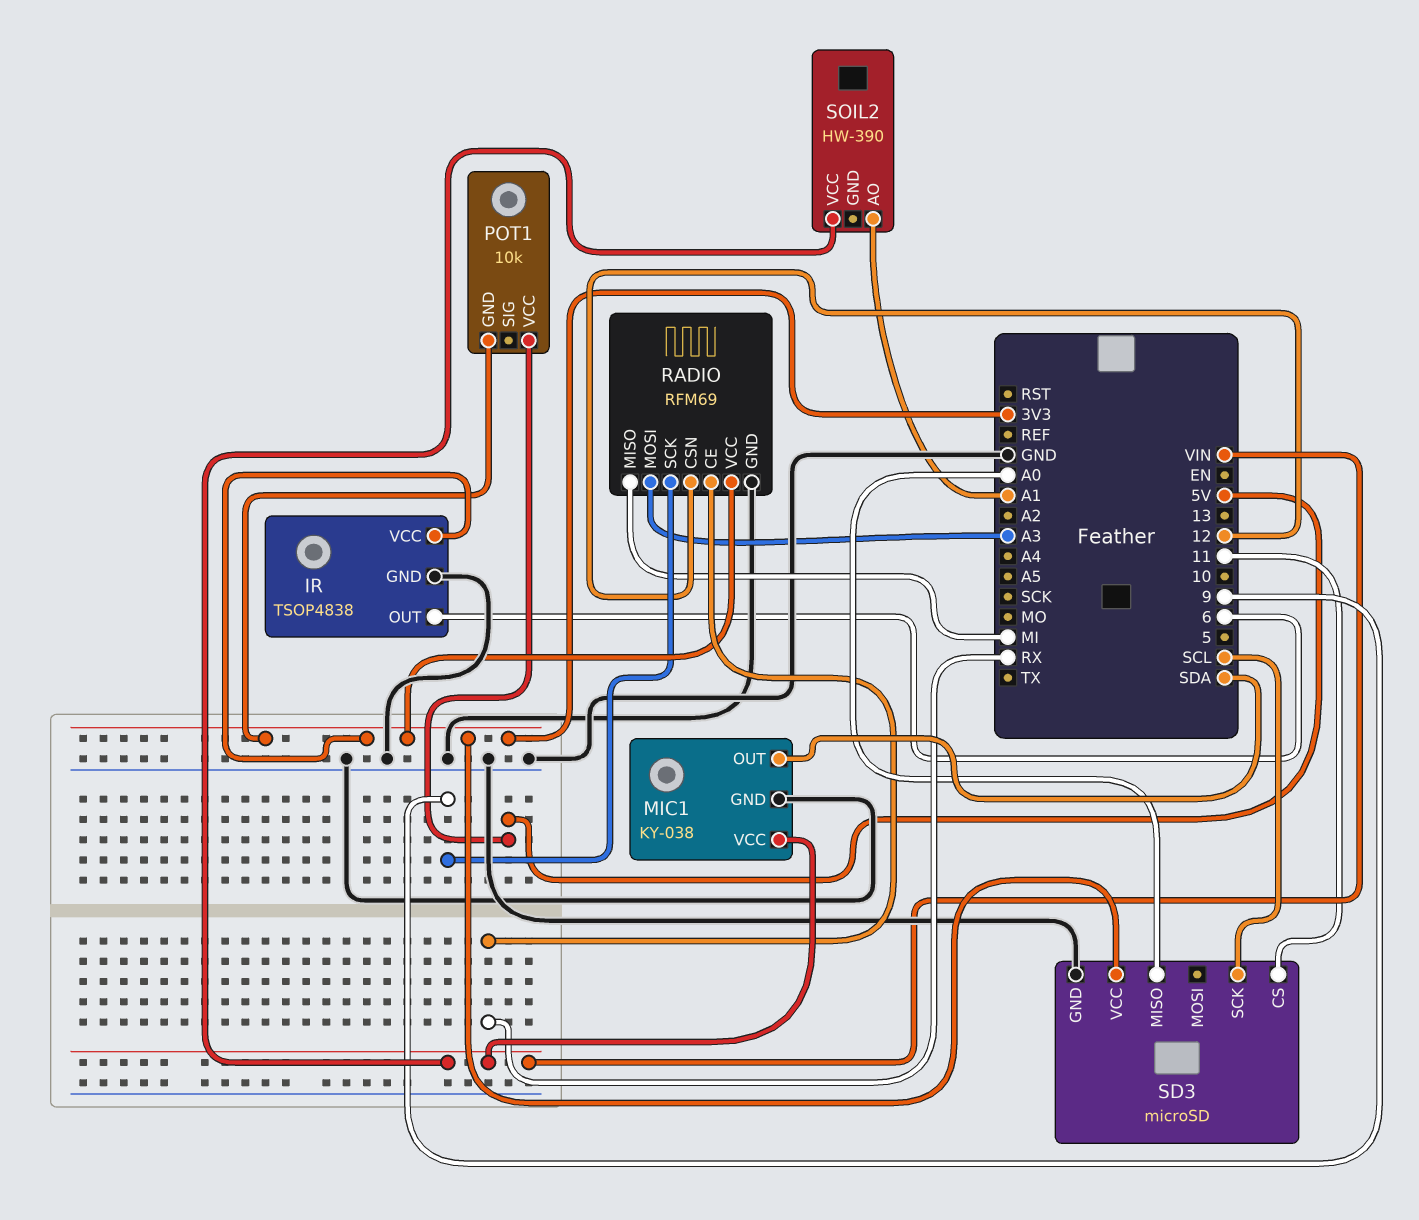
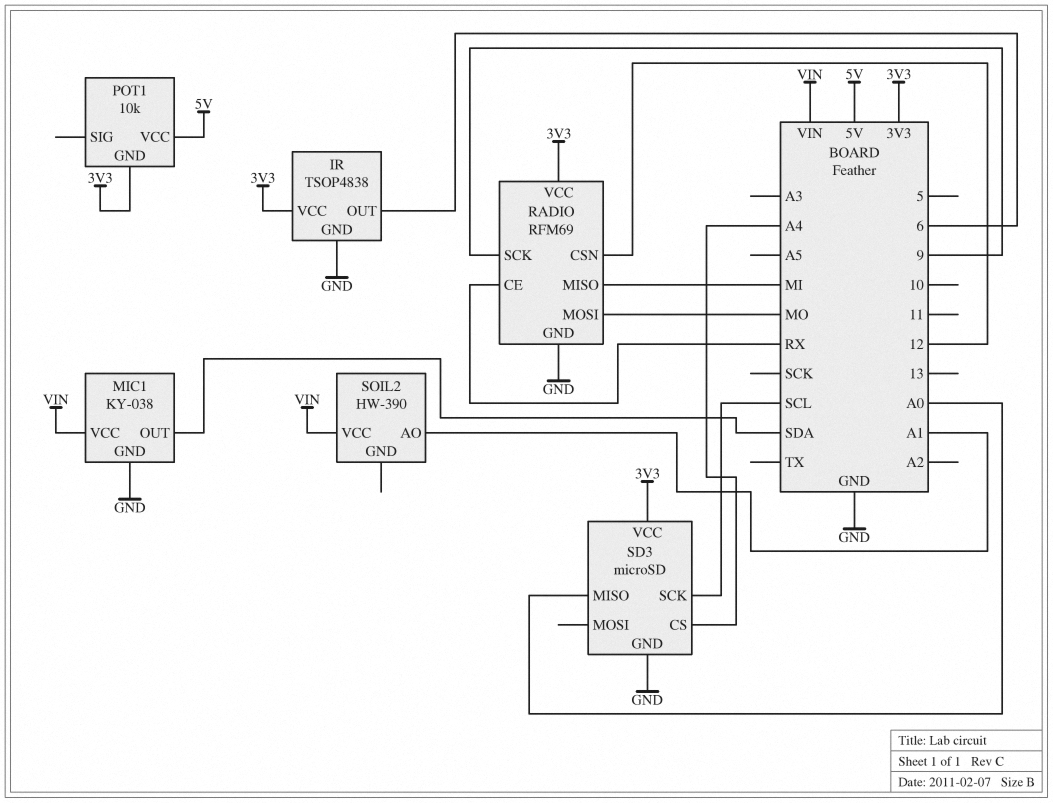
RADIO pin MOSI: A3 -> MO
SD3 pin CS: 11 -> A4

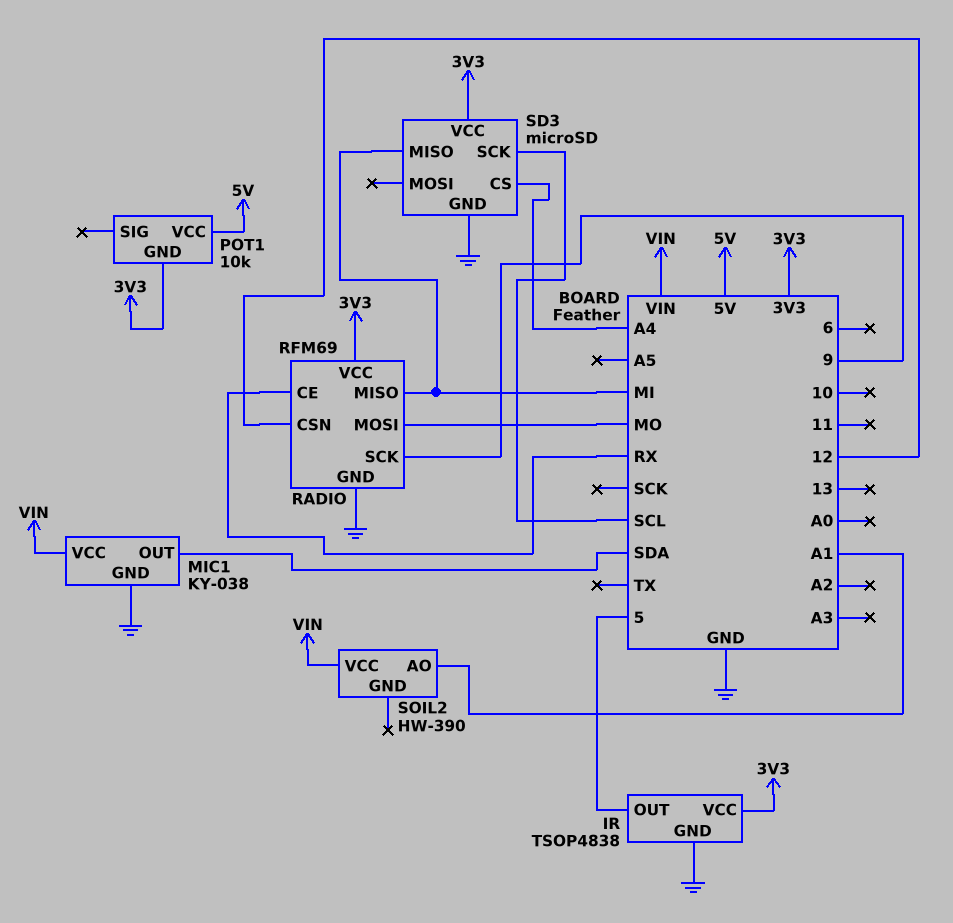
IR pin OUT: 6 -> 5
SD3 pin MISO: A0 -> MI

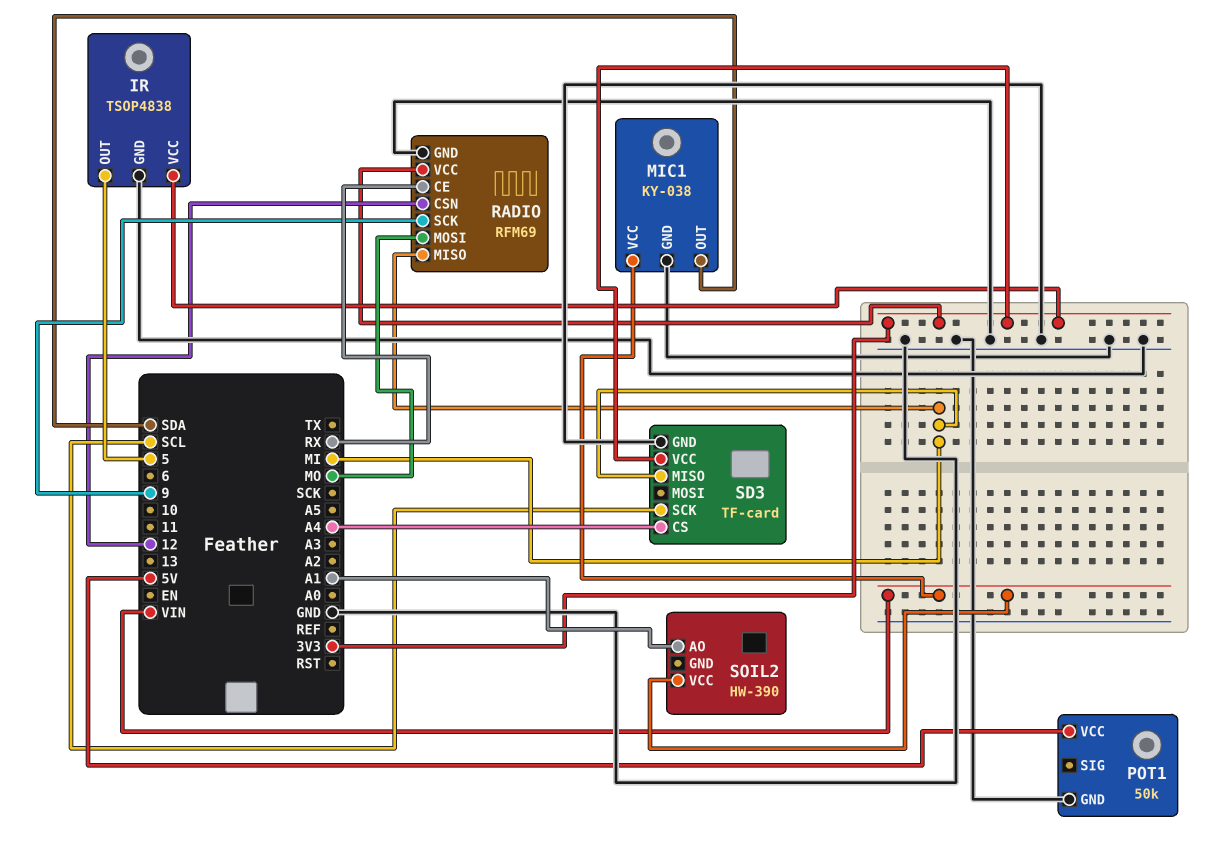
POT1: 10k -> 50k
POT1 pin GND: 3V3 -> GND
SD3: microSD -> TF-card

